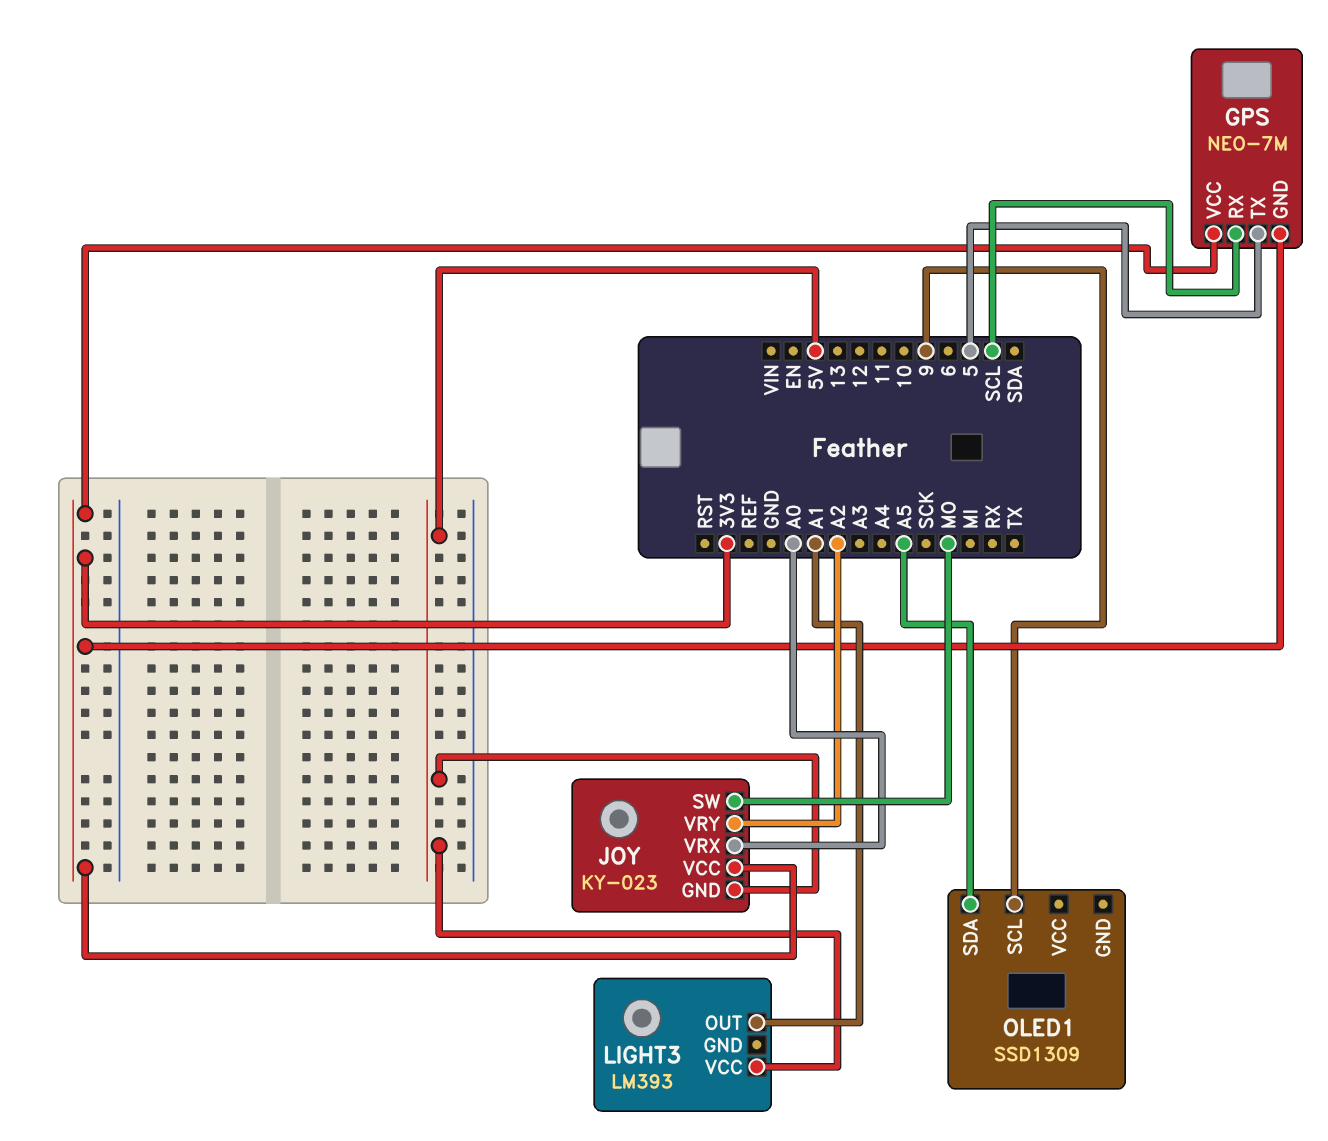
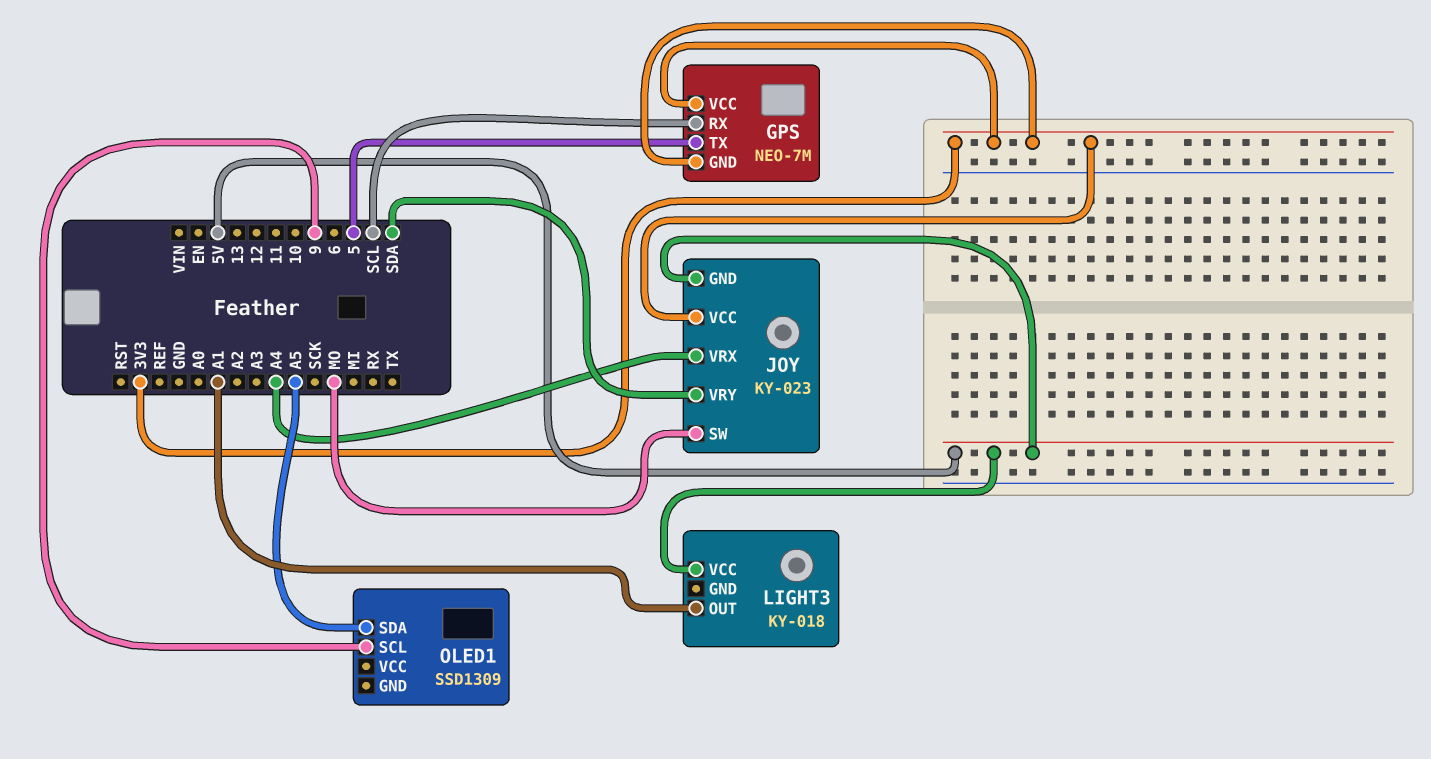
JOY pin VRX: A0 -> A4
JOY pin VRY: A2 -> SDA
LIGHT3: LM393 -> KY-018

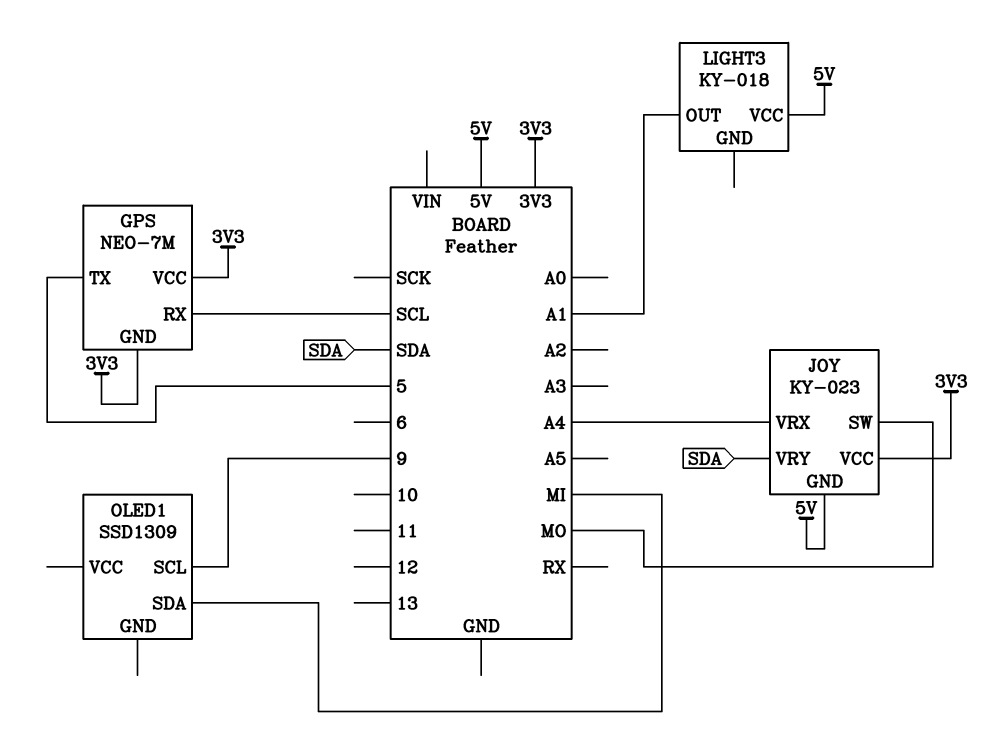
OLED1 pin SDA: A5 -> MI

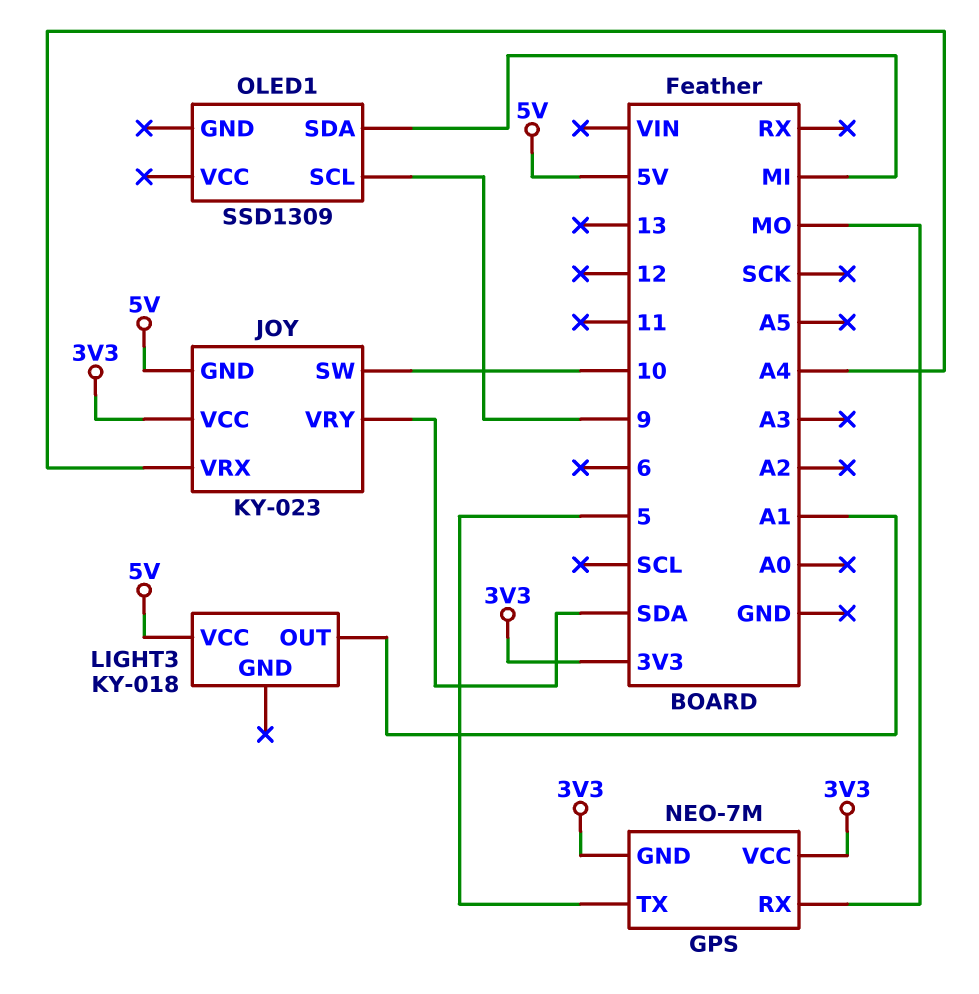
GPS pin RX: SCL -> MO
JOY pin SW: MO -> 10

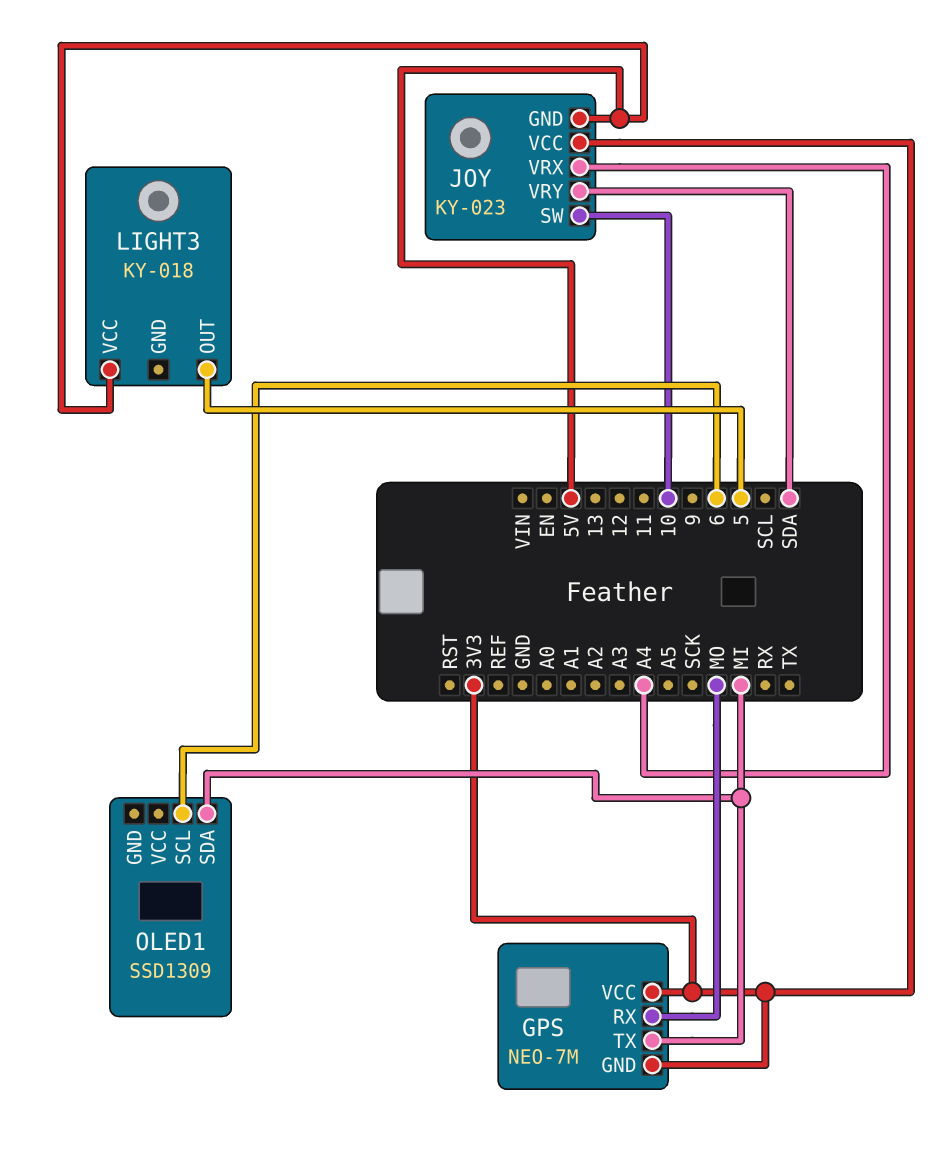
GPS pin TX: 5 -> MI
LIGHT3 pin OUT: A1 -> 5
OLED1 pin SCL: 9 -> 6

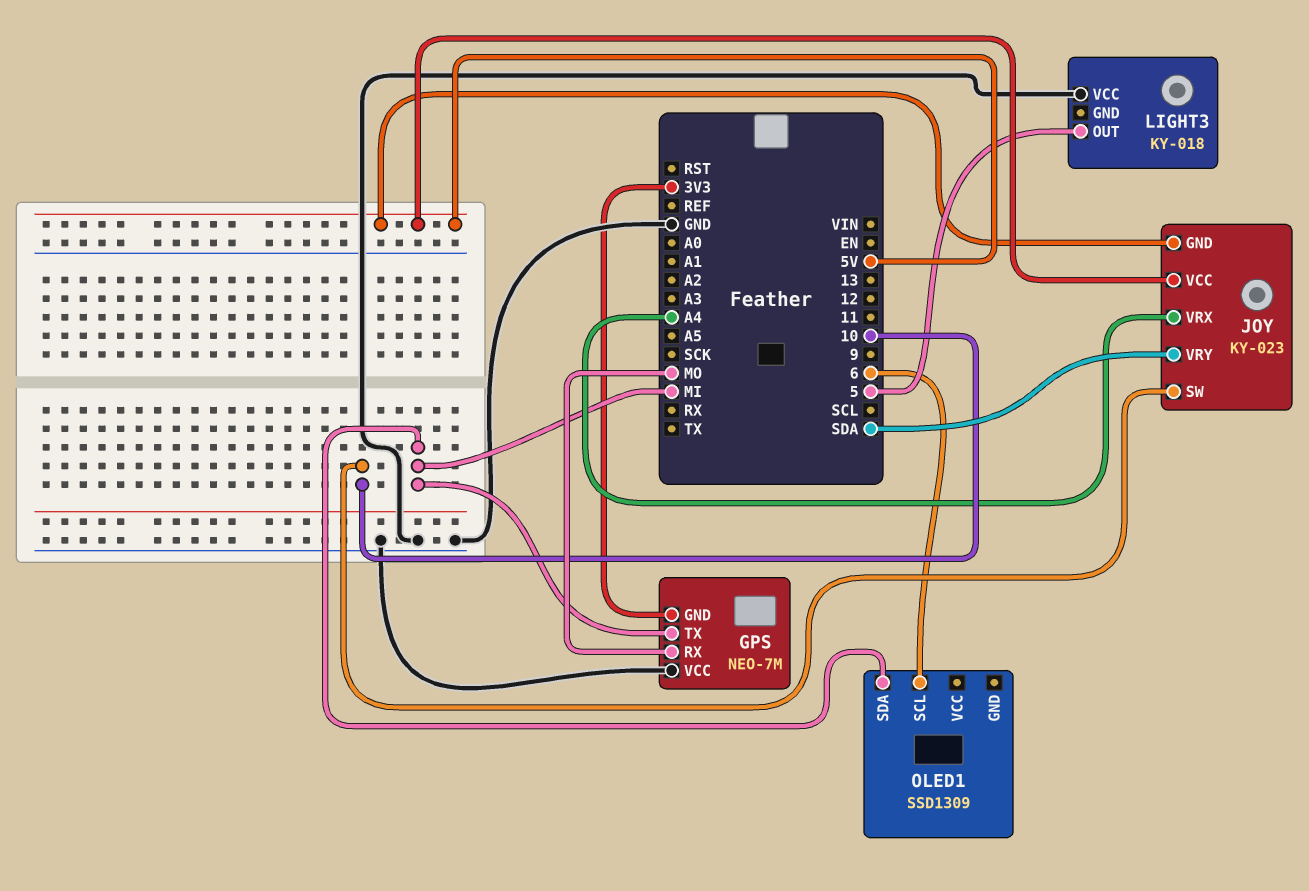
GPS pin VCC: 3V3 -> GND
JOY pin VCC: 3V3 -> 5V
LIGHT3 pin VCC: 5V -> GND

